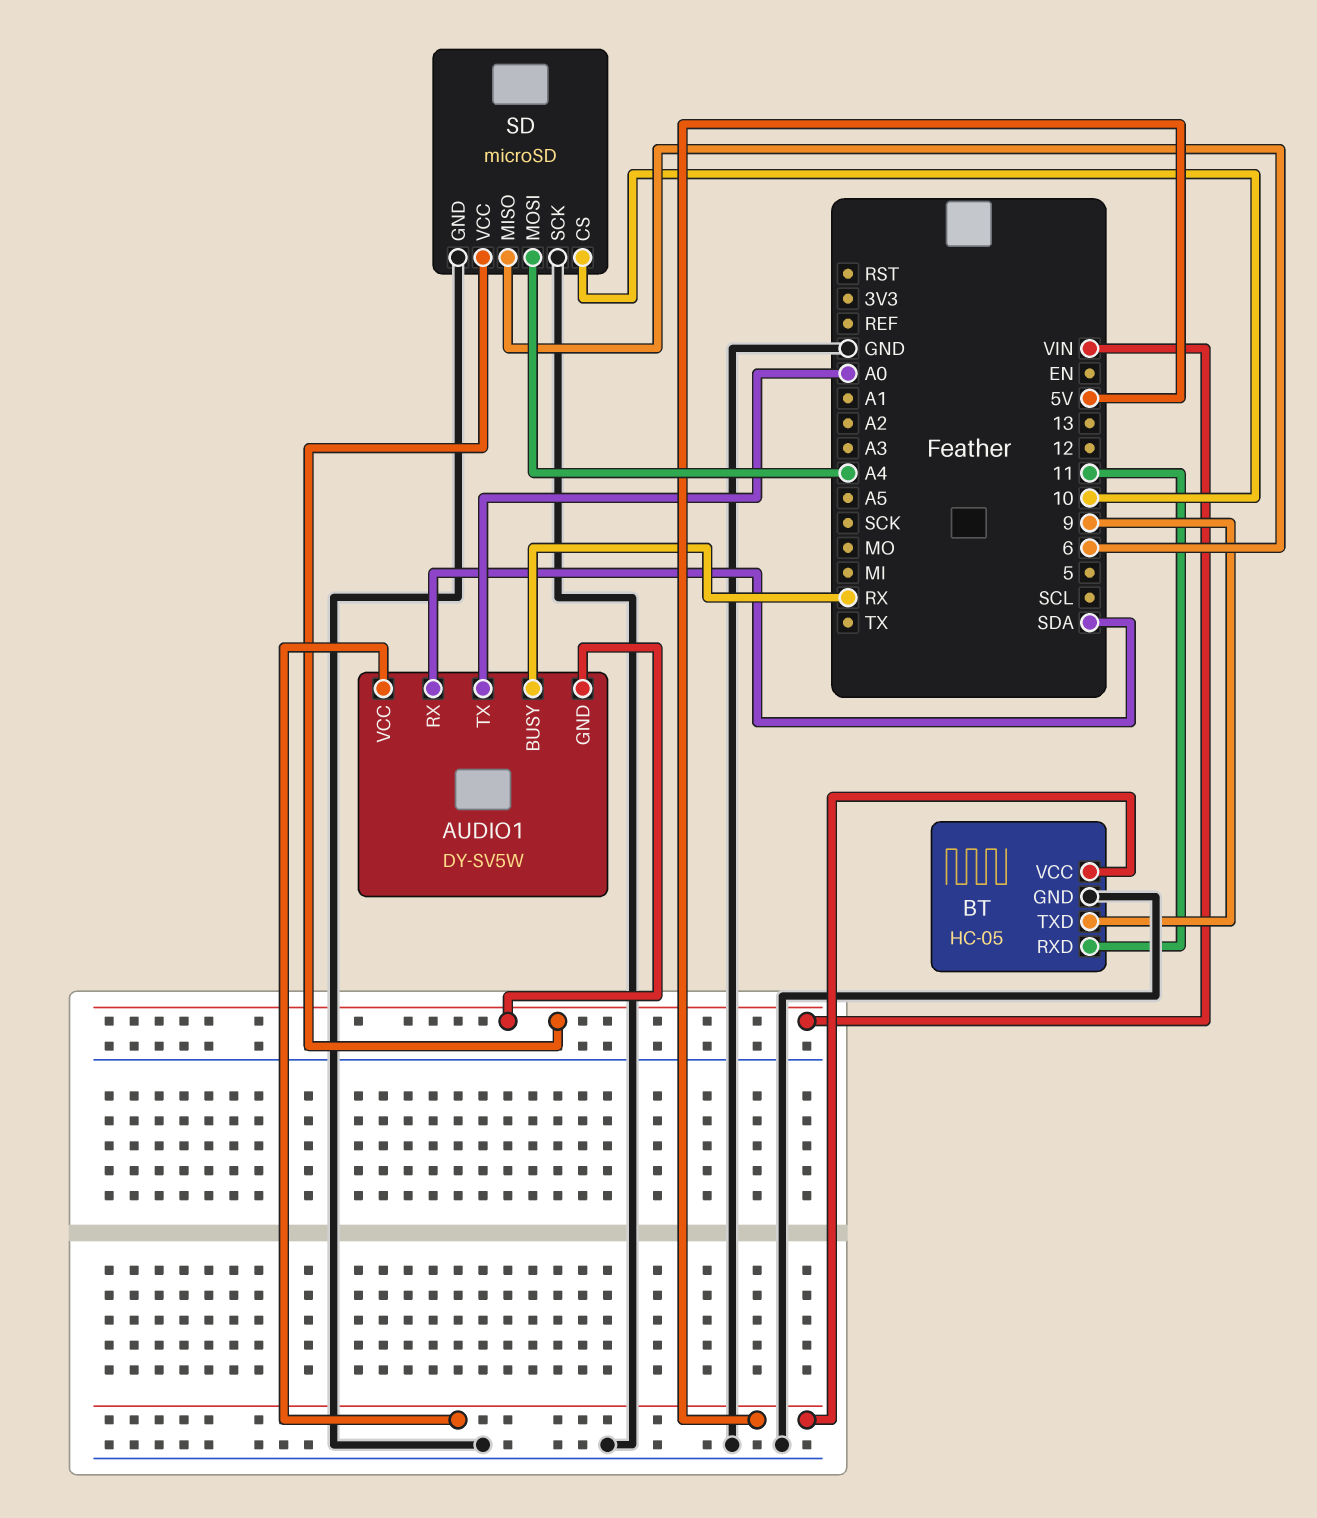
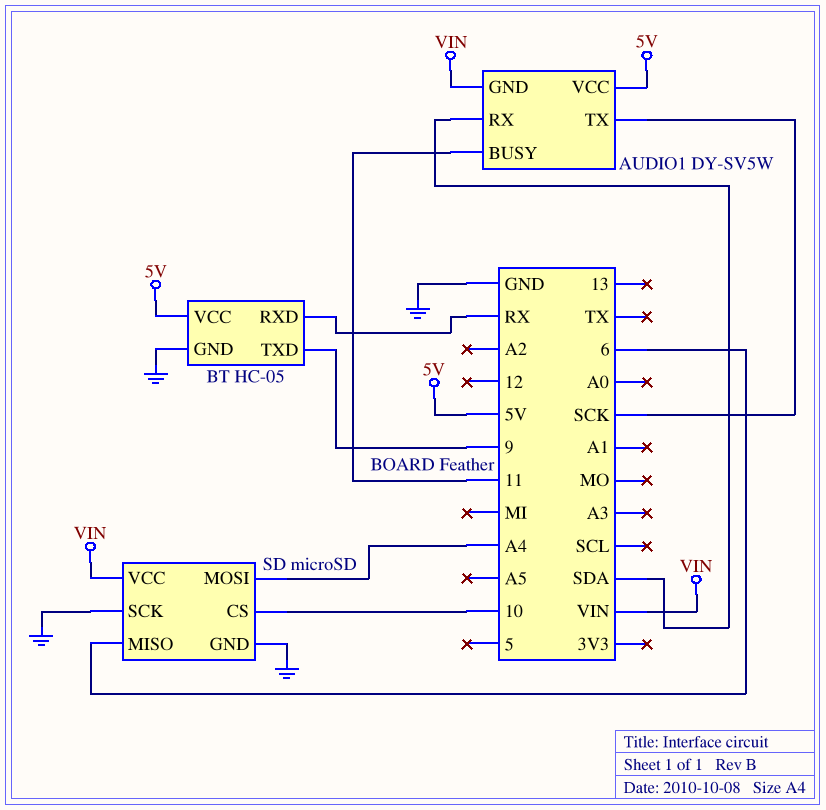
AUDIO1 pin BUSY: RX -> 11
AUDIO1 pin TX: A0 -> SCK
BT pin RXD: 11 -> RX

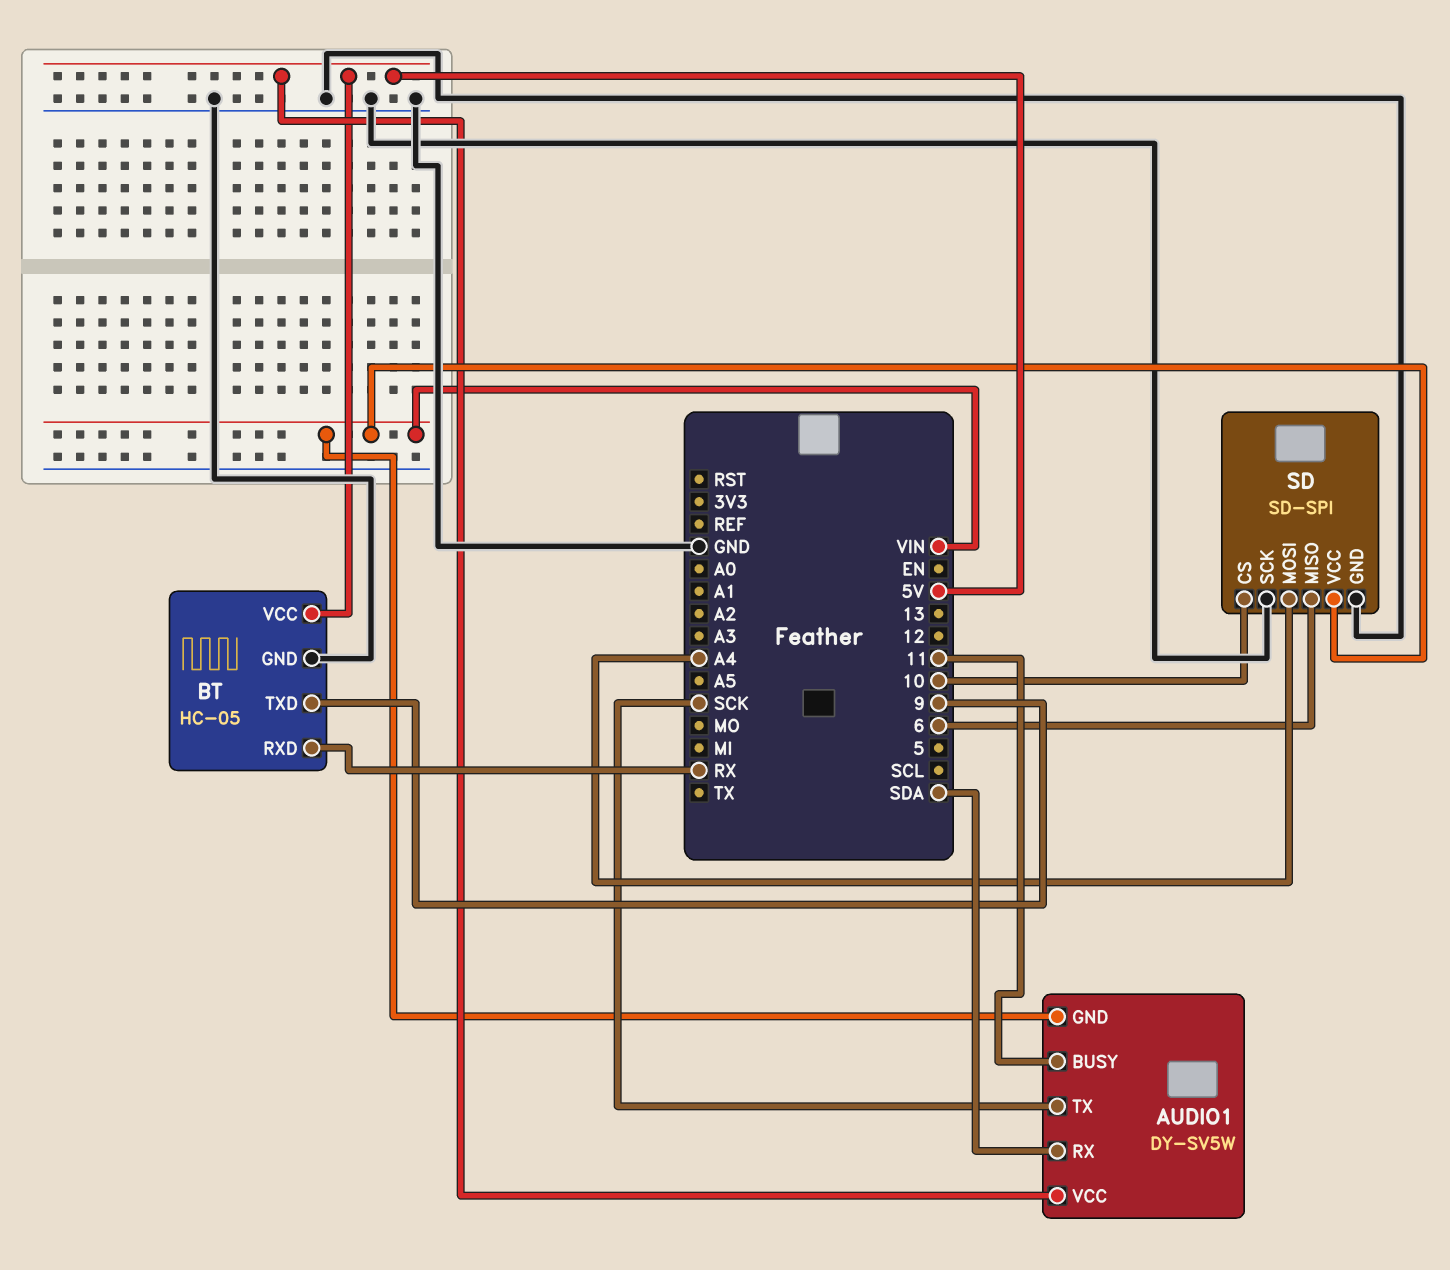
SD: microSD -> SD-SPI

